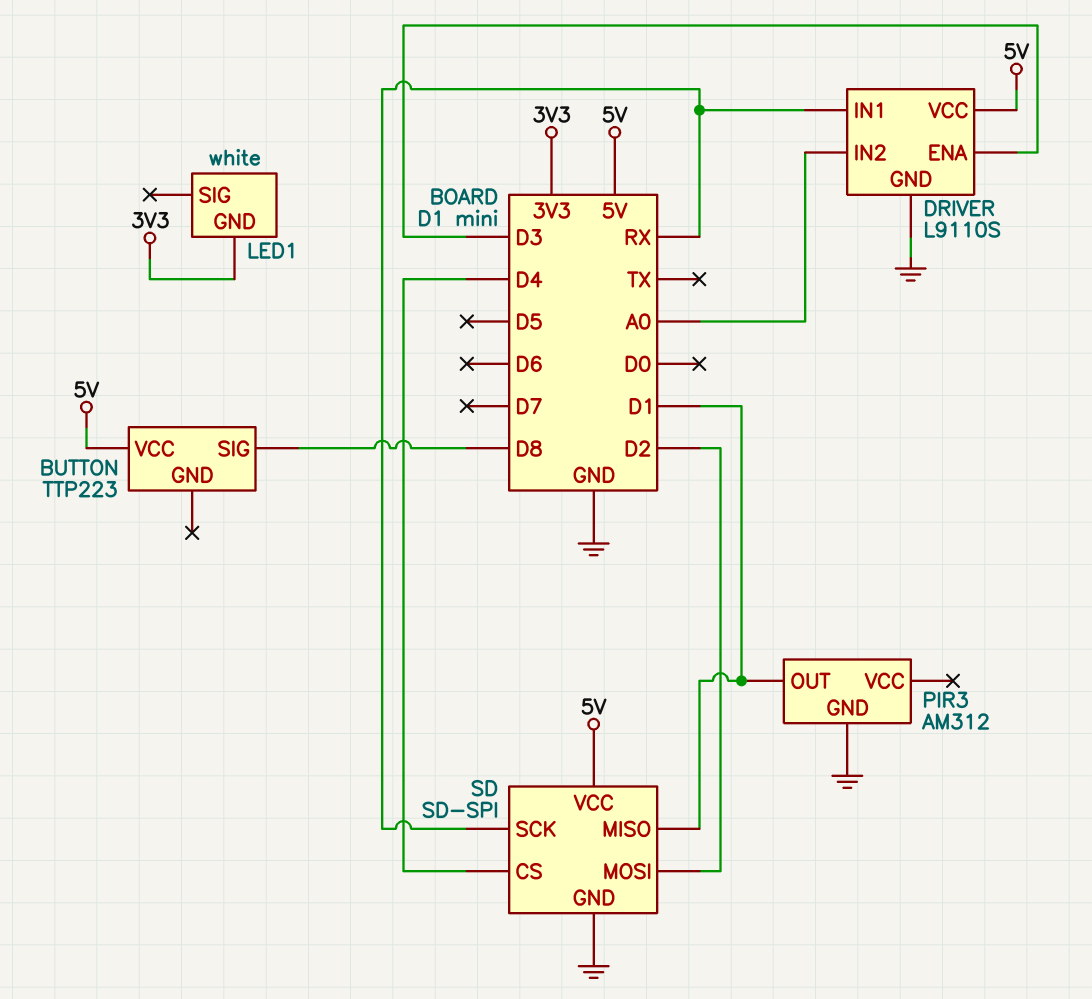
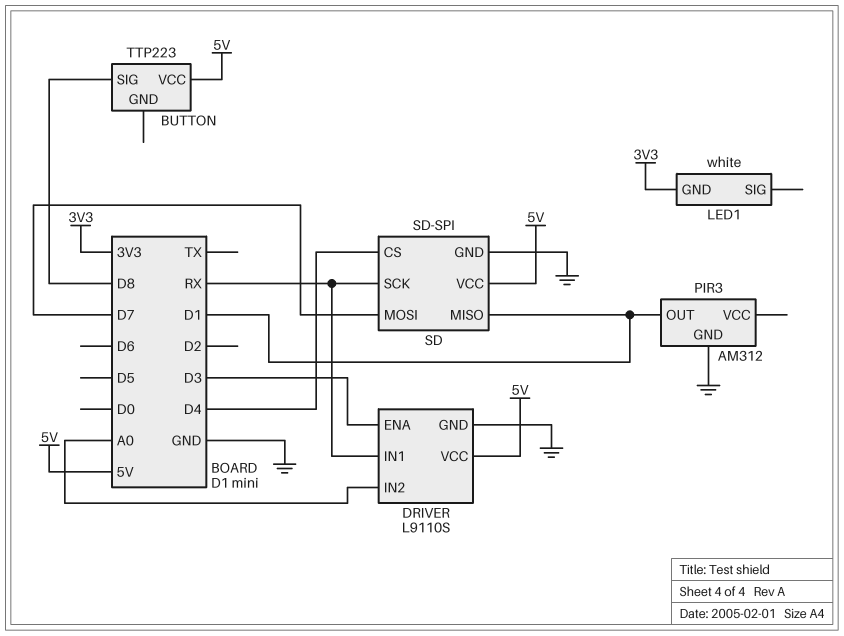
SD pin MOSI: D2 -> D7

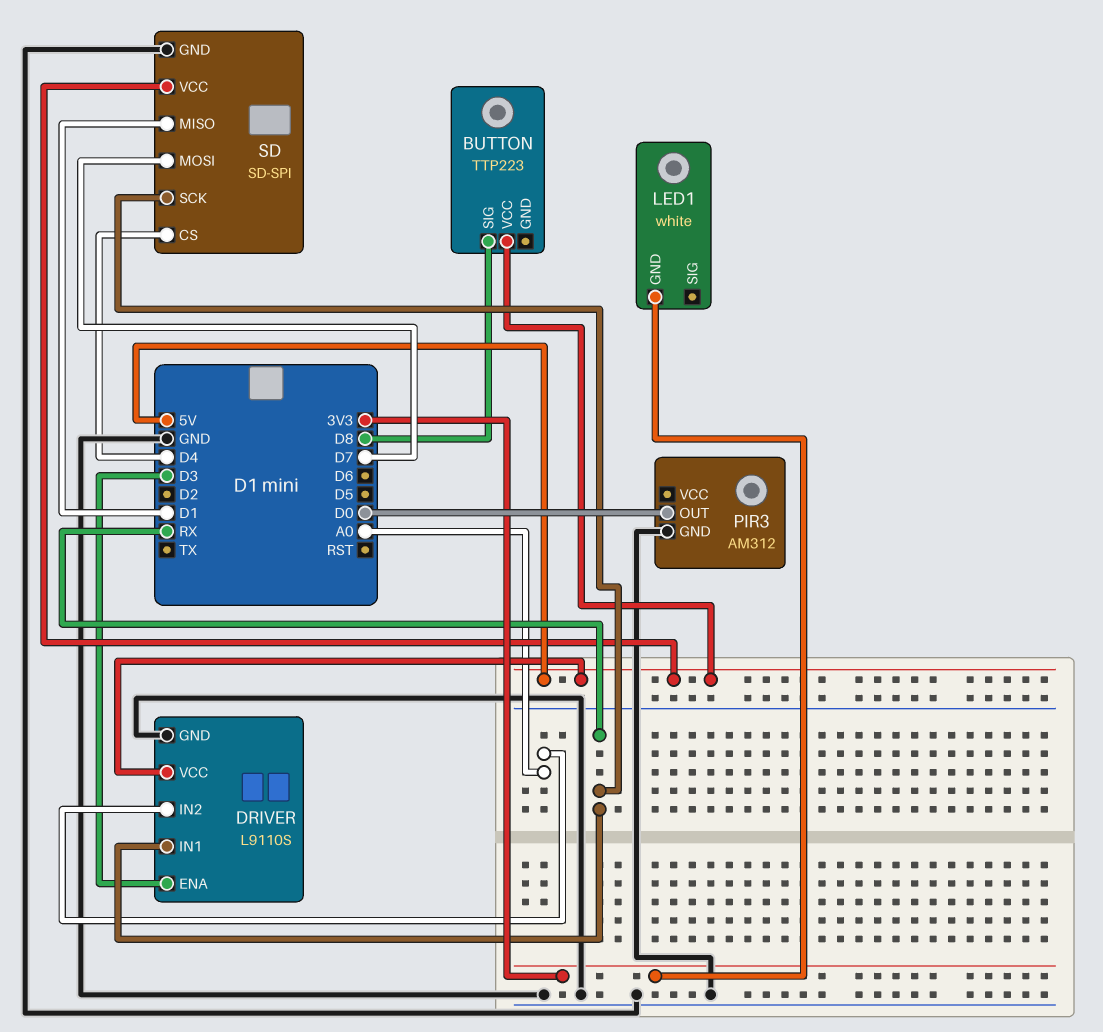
PIR3 pin OUT: D1 -> D0

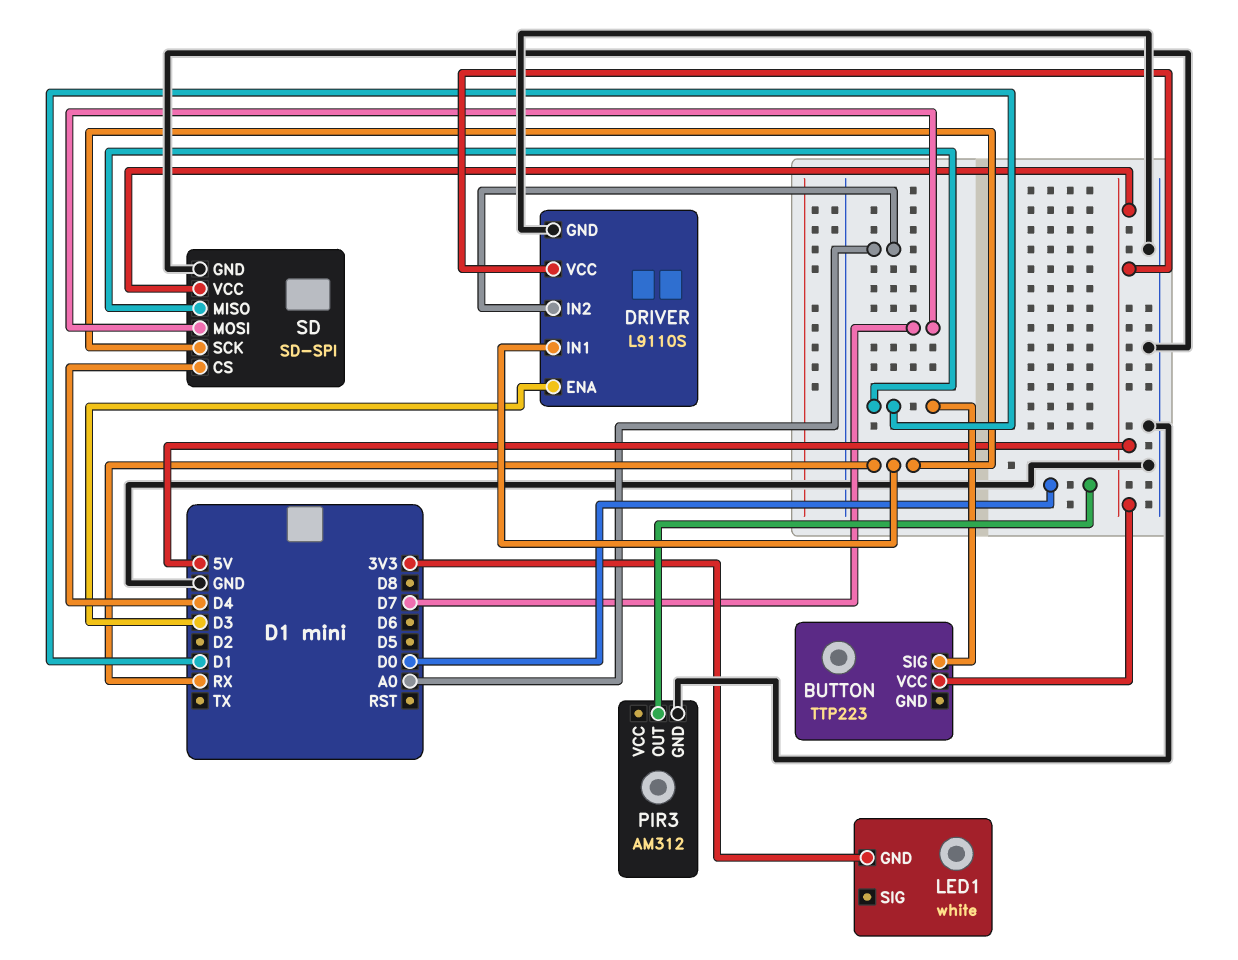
BUTTON pin SIG: D8 -> D1

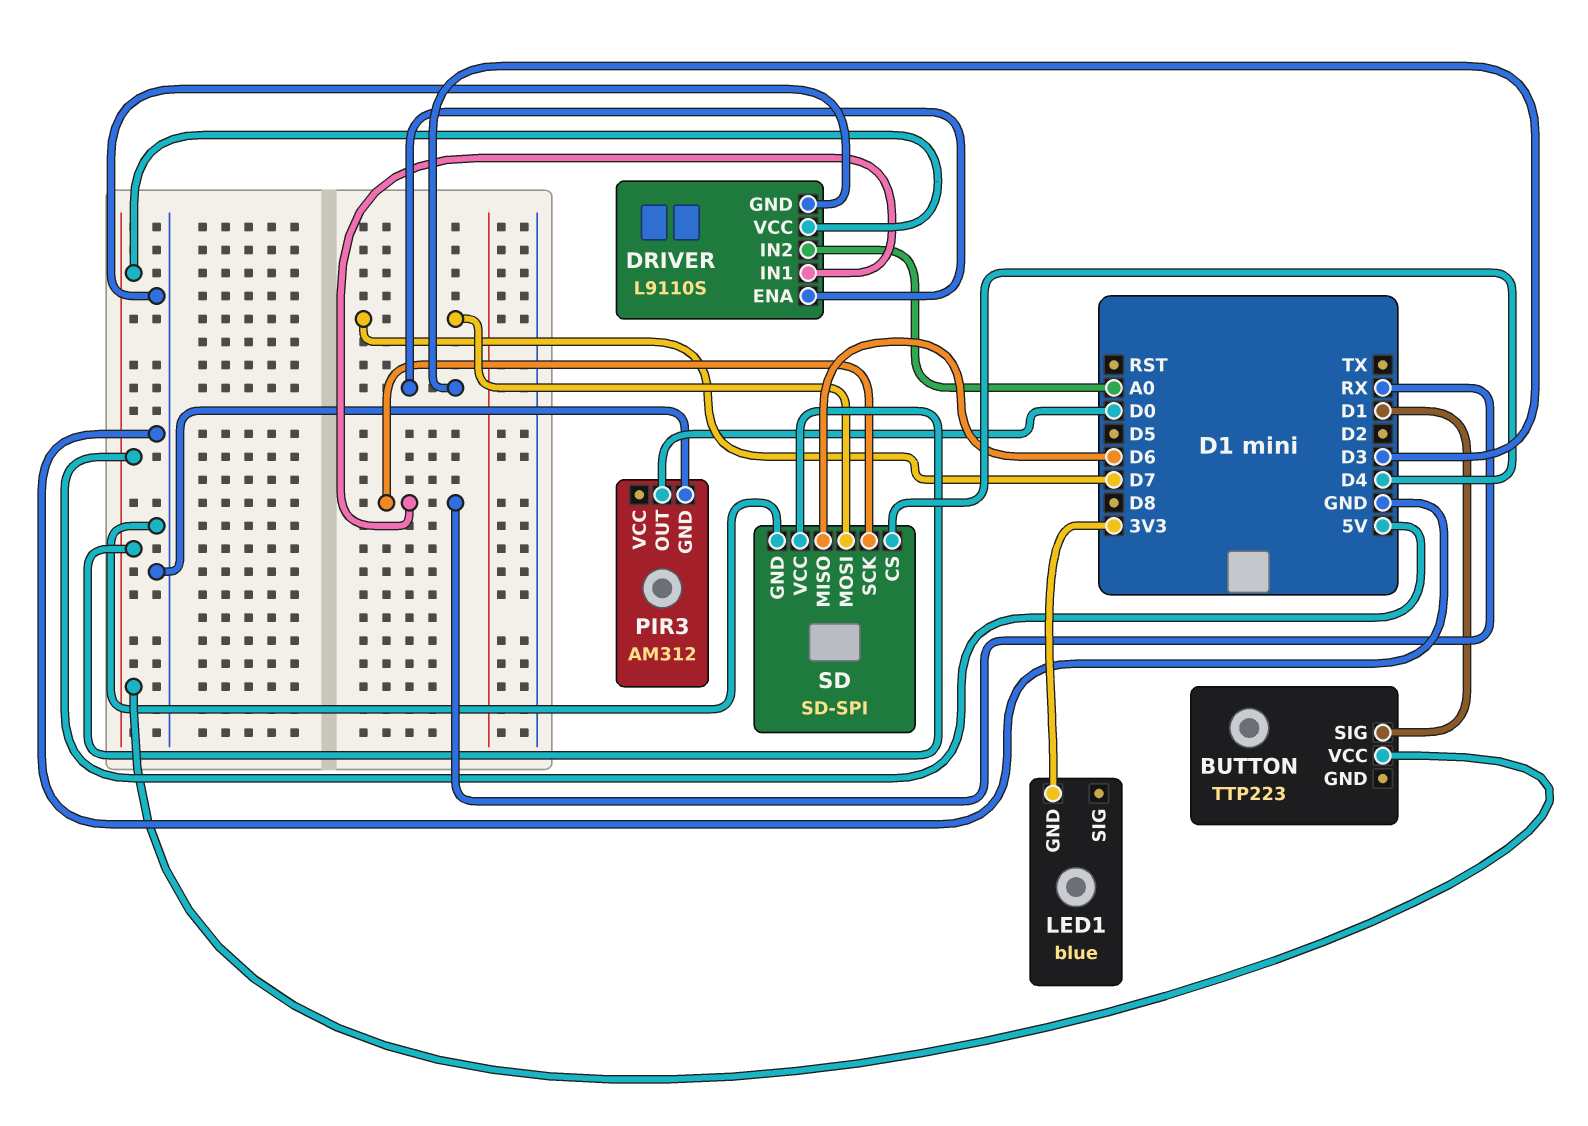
LED1: white -> blue
SD pin MISO: D1 -> D6

